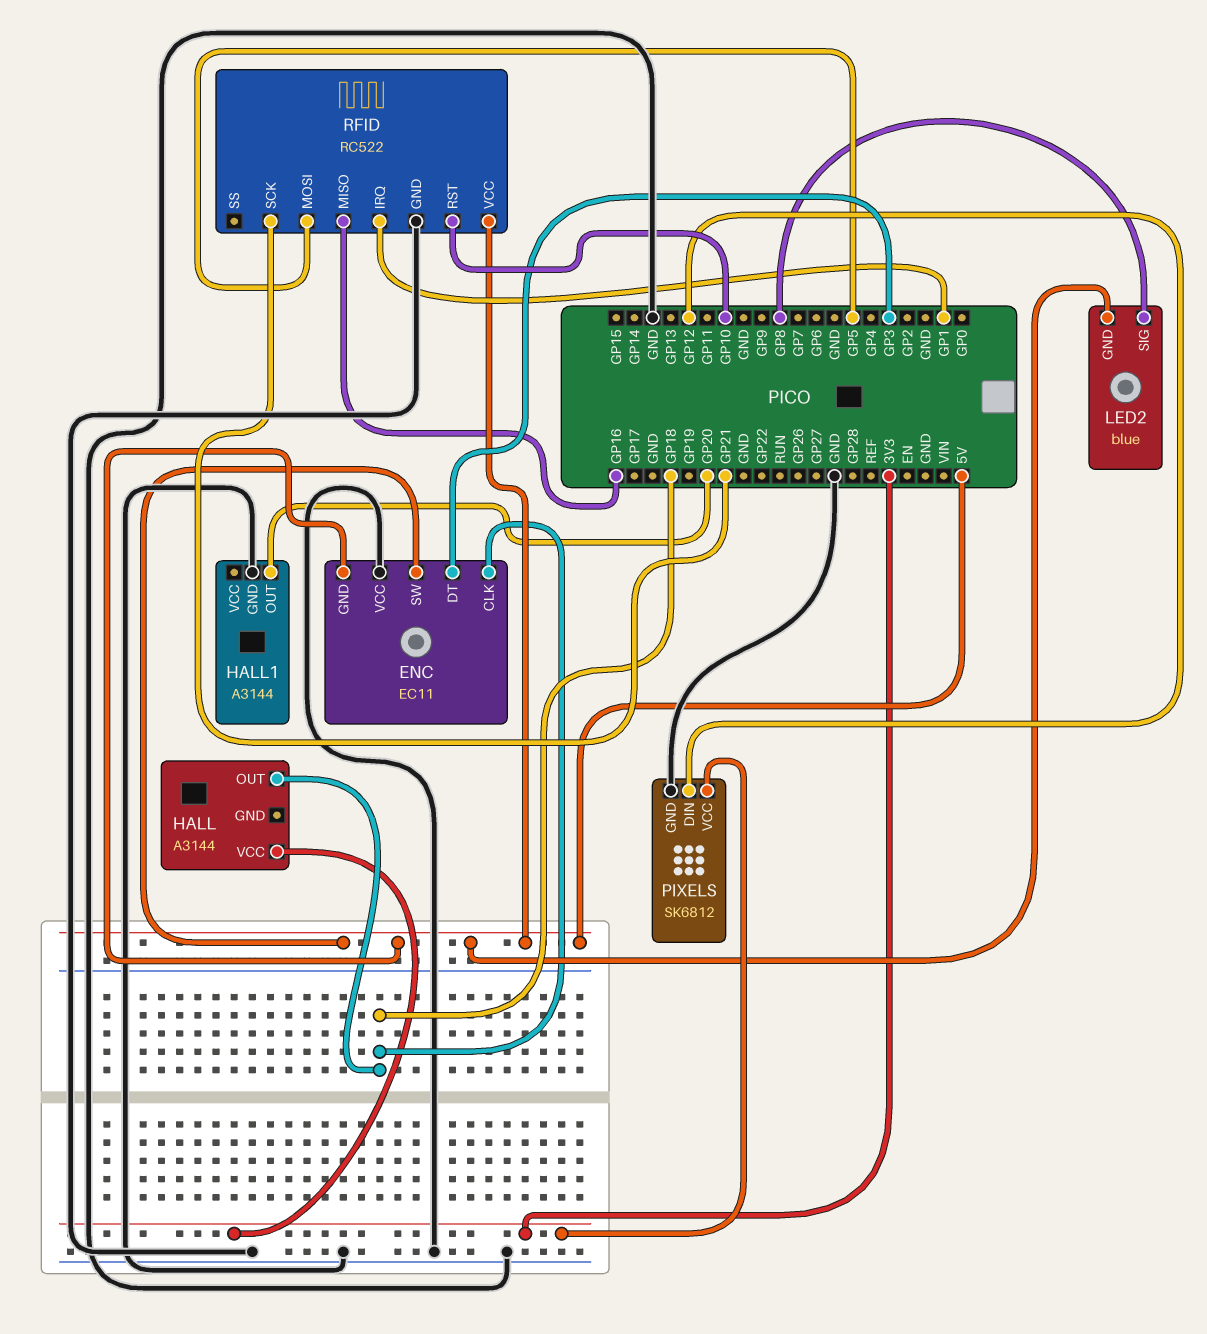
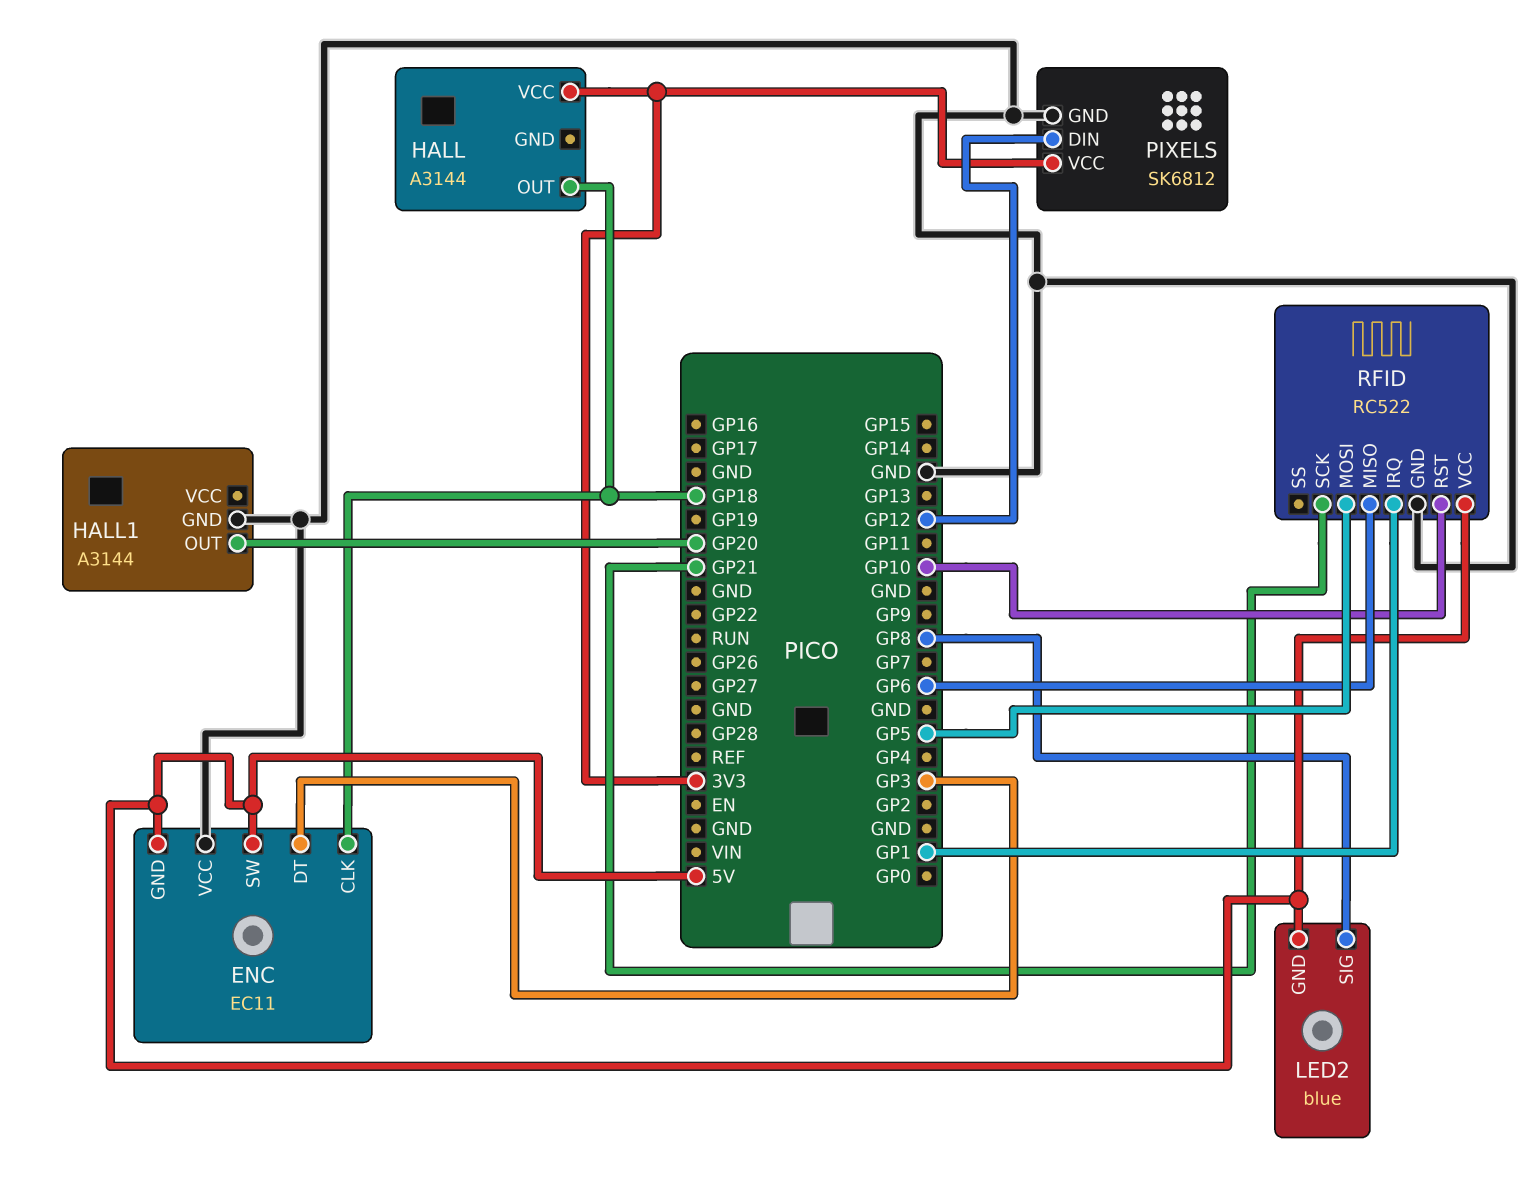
RFID pin MISO: GP16 -> GP6

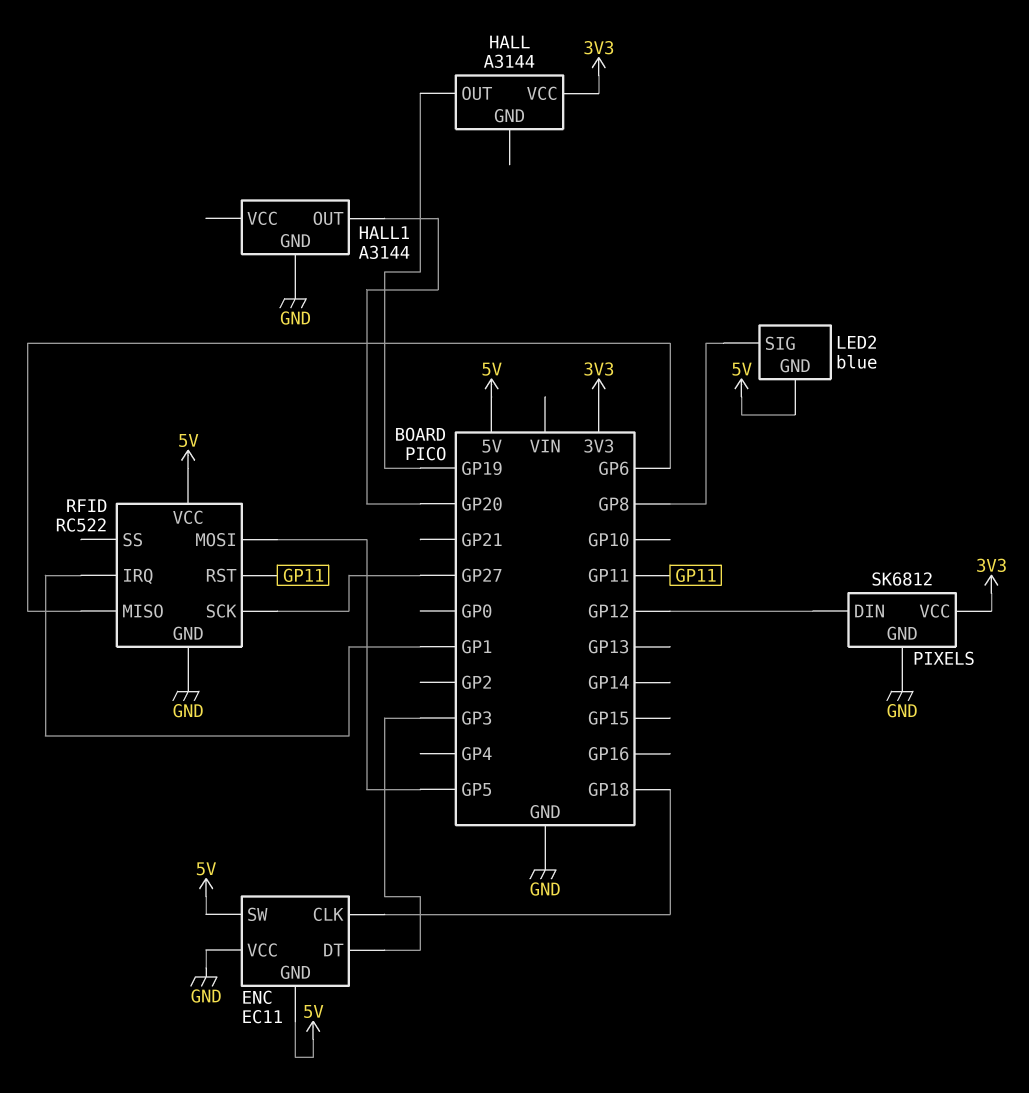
HALL pin OUT: GP18 -> GP19
RFID pin RST: GP10 -> GP11
RFID pin SCK: GP21 -> GP27

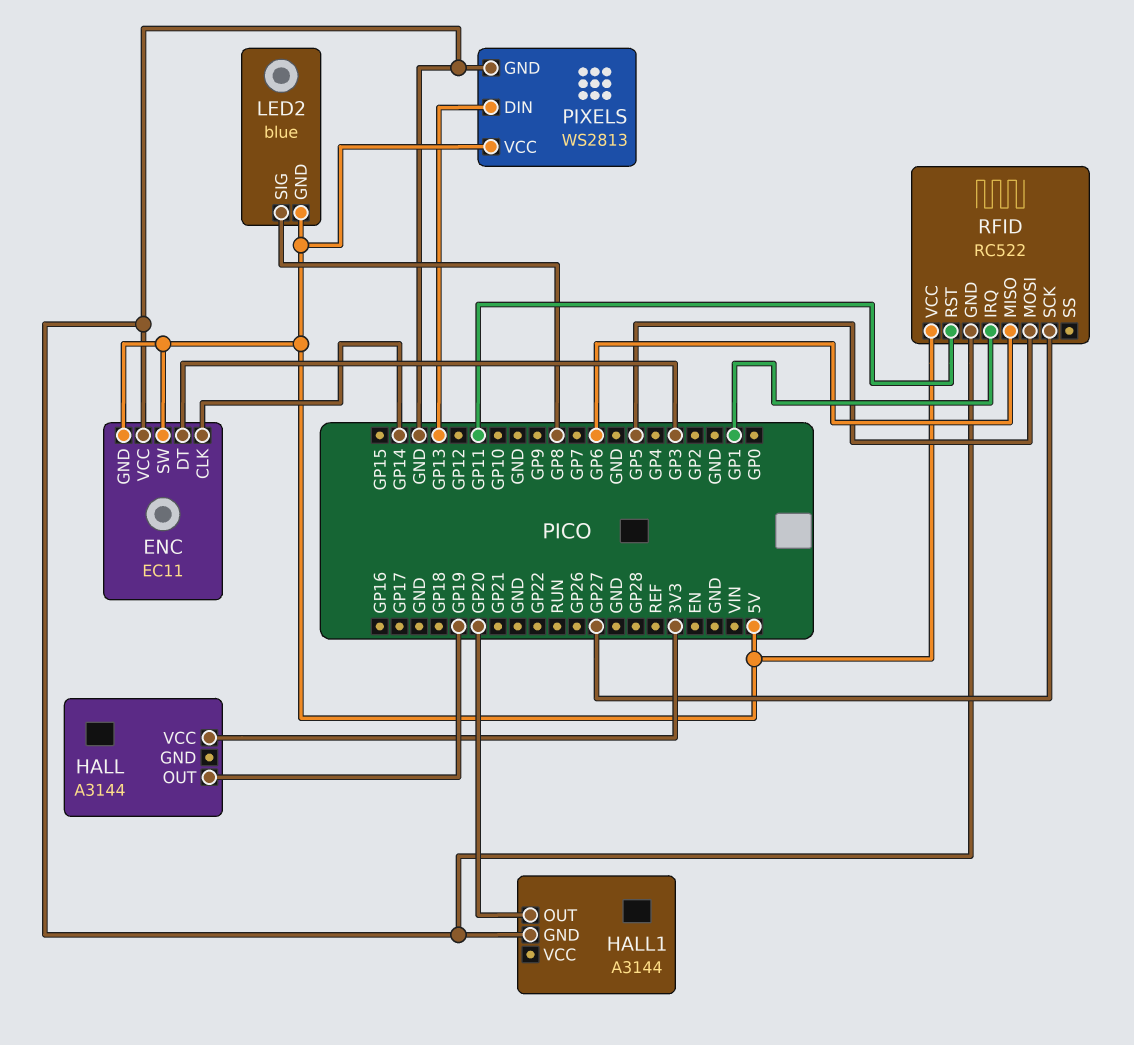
ENC pin CLK: GP18 -> GP14
PIXELS: SK6812 -> WS2813
PIXELS pin DIN: GP12 -> GP13
PIXELS pin VCC: 3V3 -> 5V

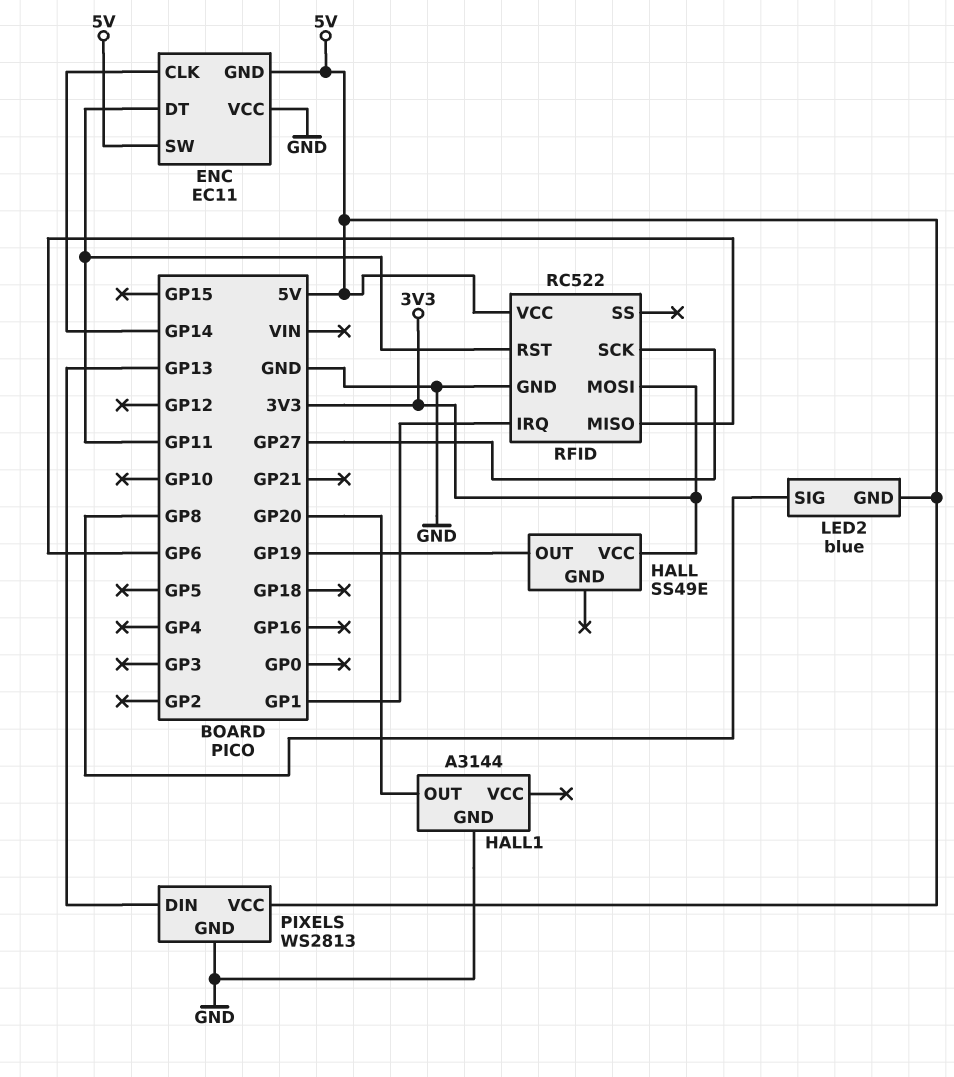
ENC pin DT: GP3 -> GP11
HALL: A3144 -> SS49E
RFID pin MOSI: GP5 -> 3V3

